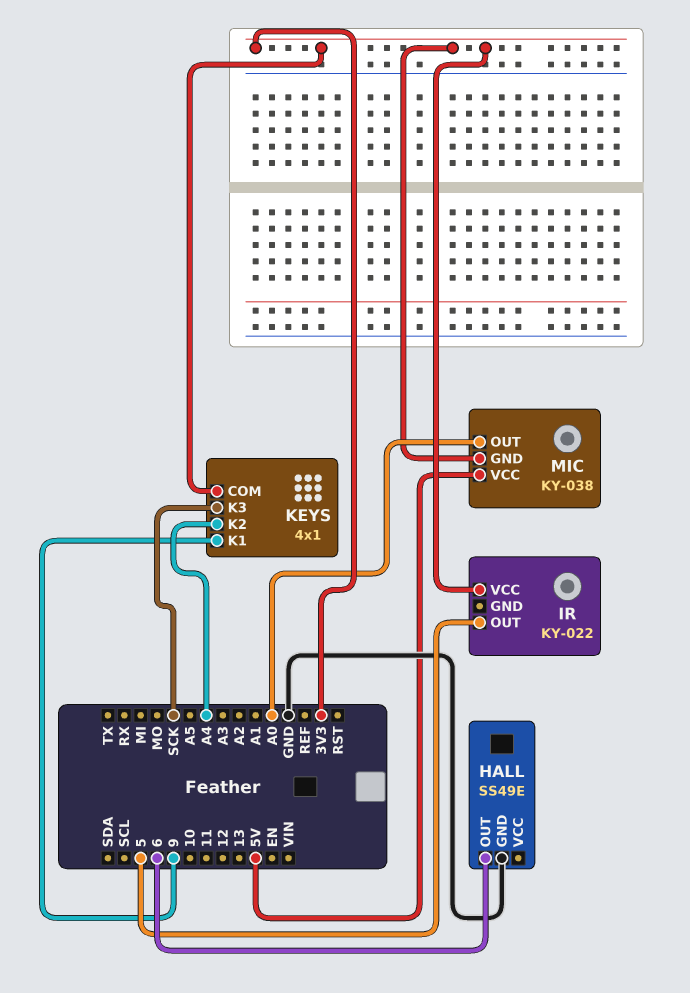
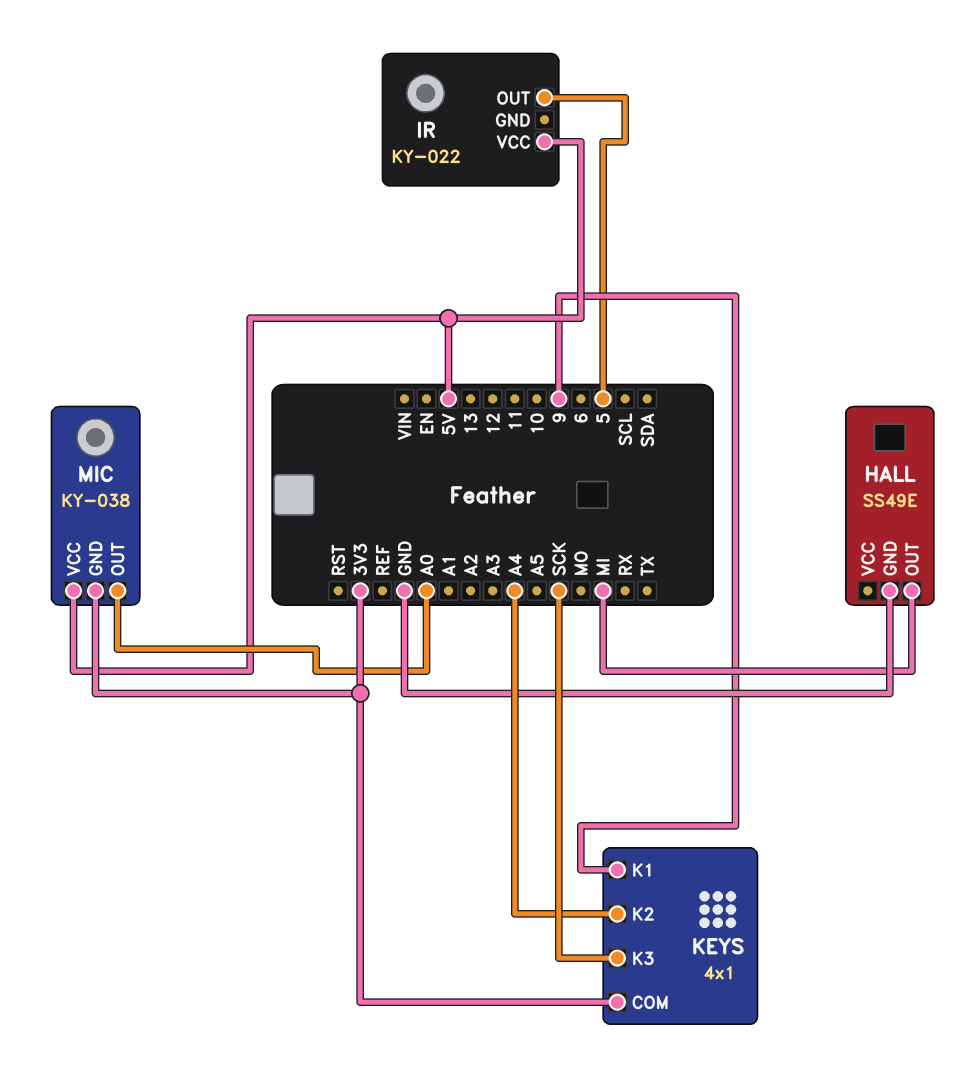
HALL pin OUT: 6 -> MI
IR pin VCC: 3V3 -> 5V

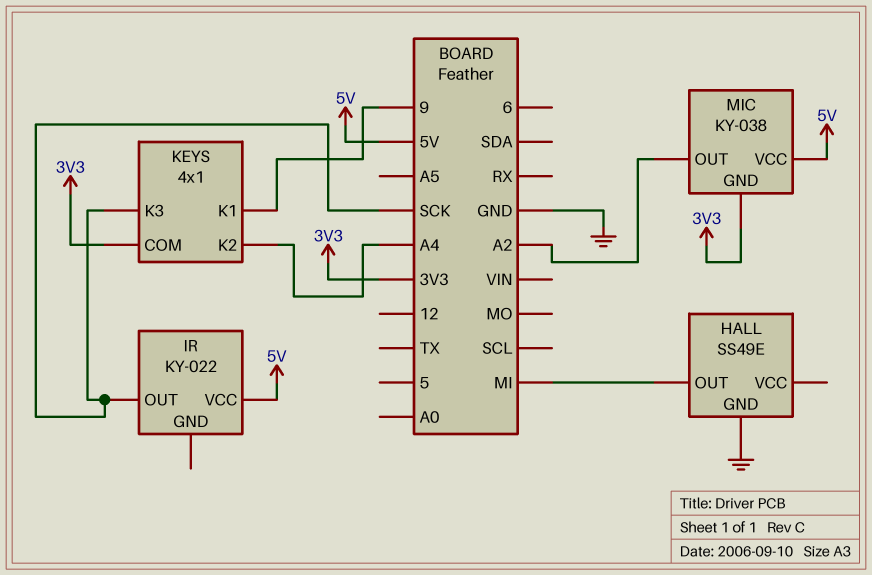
IR pin OUT: 5 -> SCK
MIC pin OUT: A0 -> A2

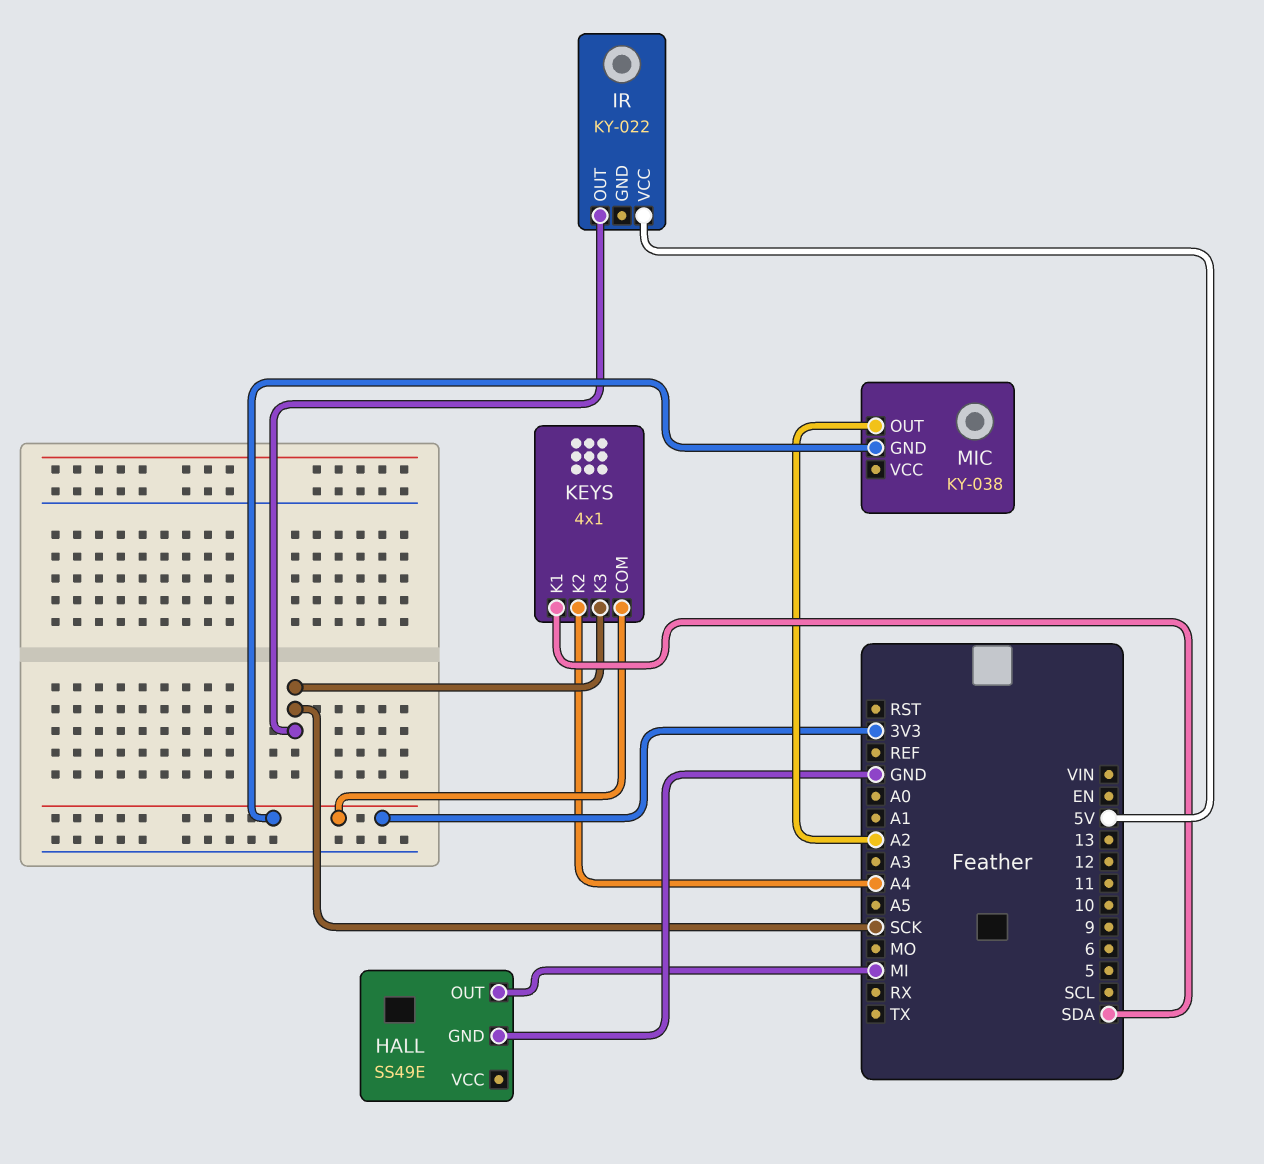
KEYS pin K1: 9 -> SDA
MIC pin VCC: 5V -> none

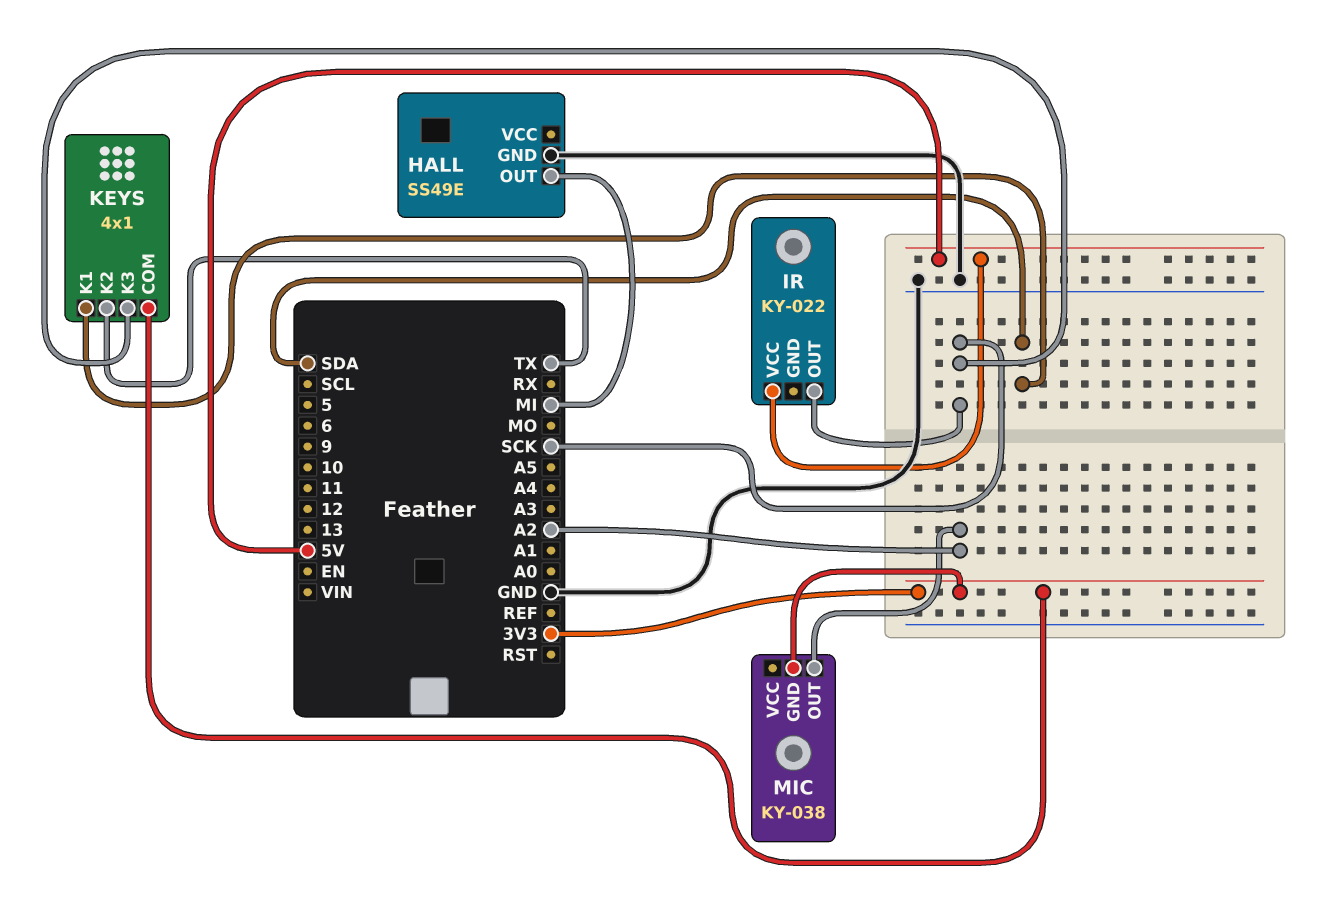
KEYS pin K2: A4 -> TX

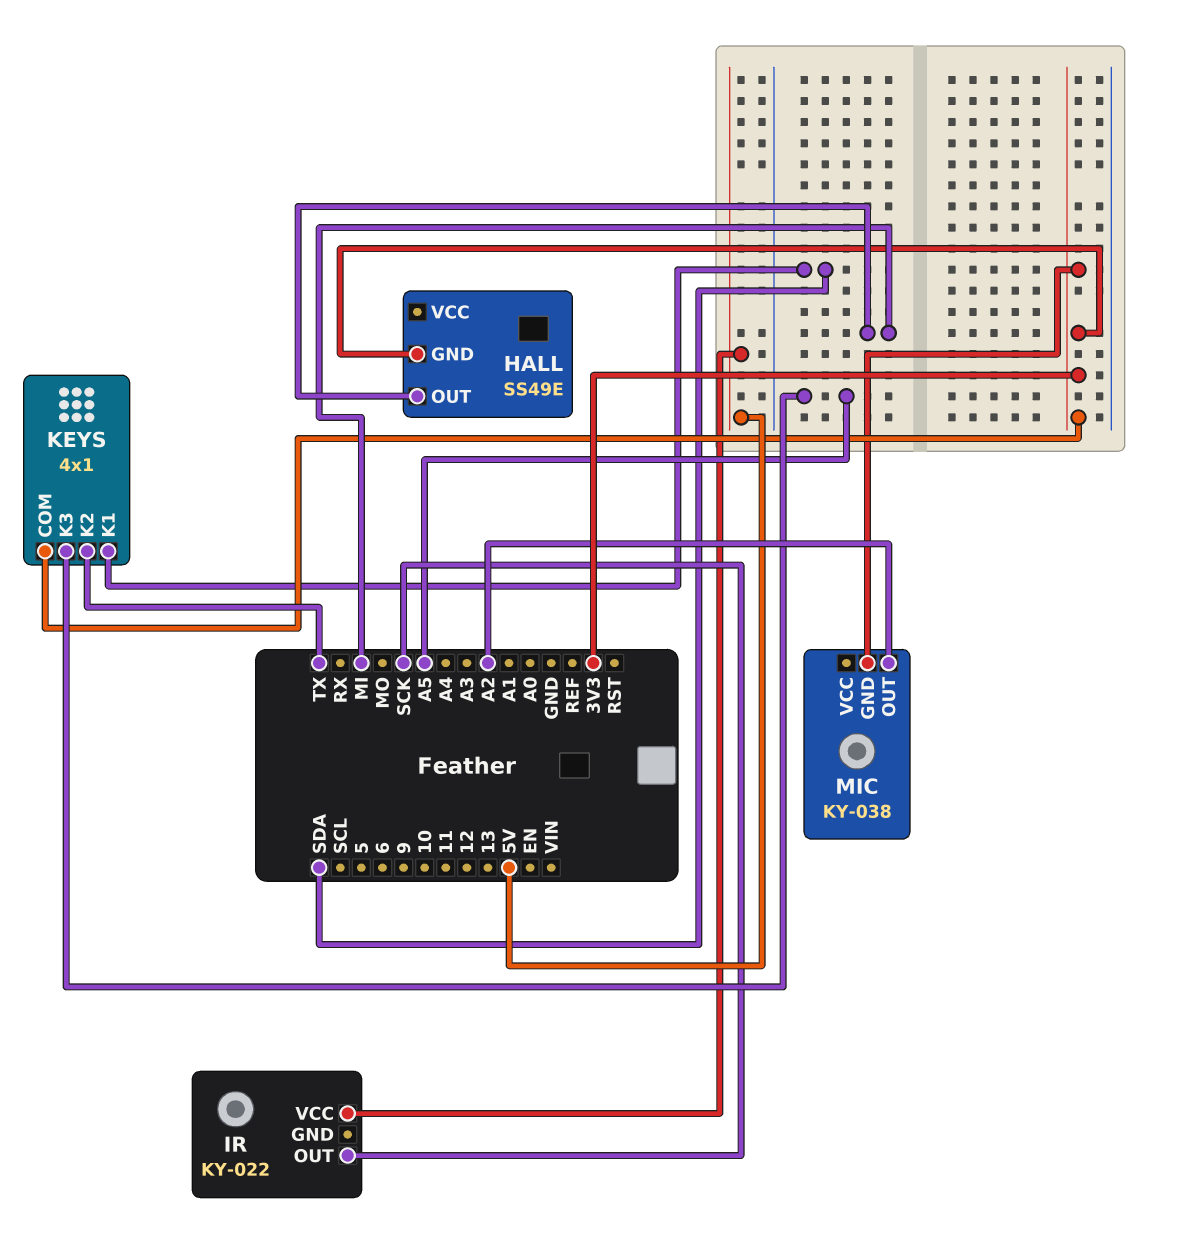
HALL pin GND: GND -> 3V3
KEYS pin K3: SCK -> A5

